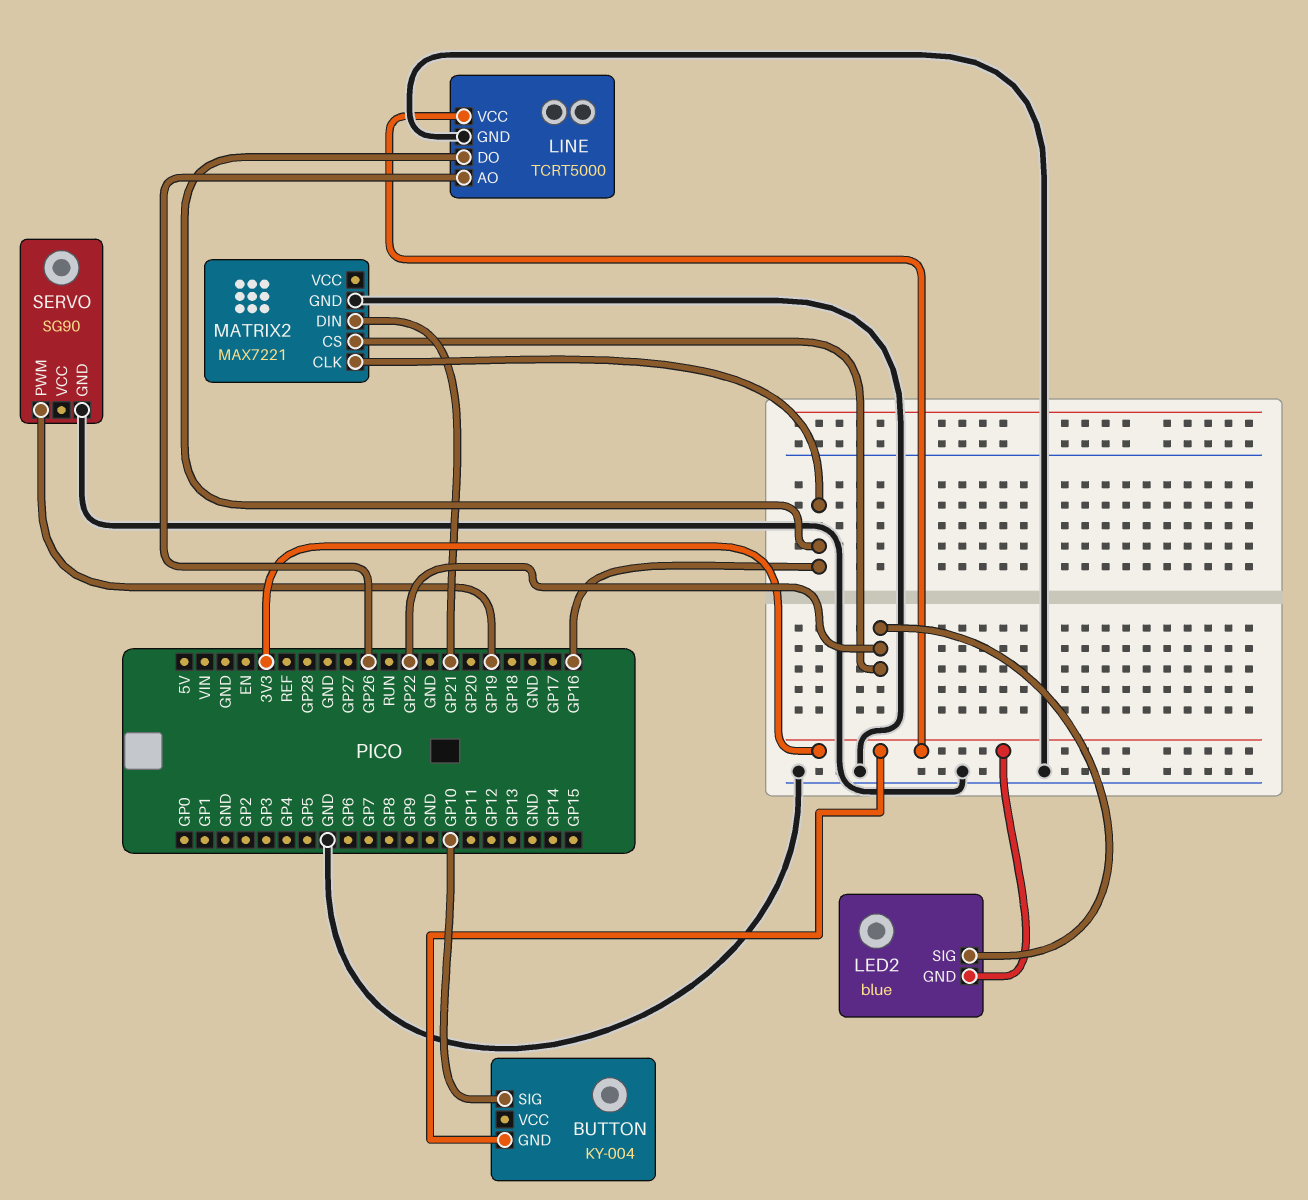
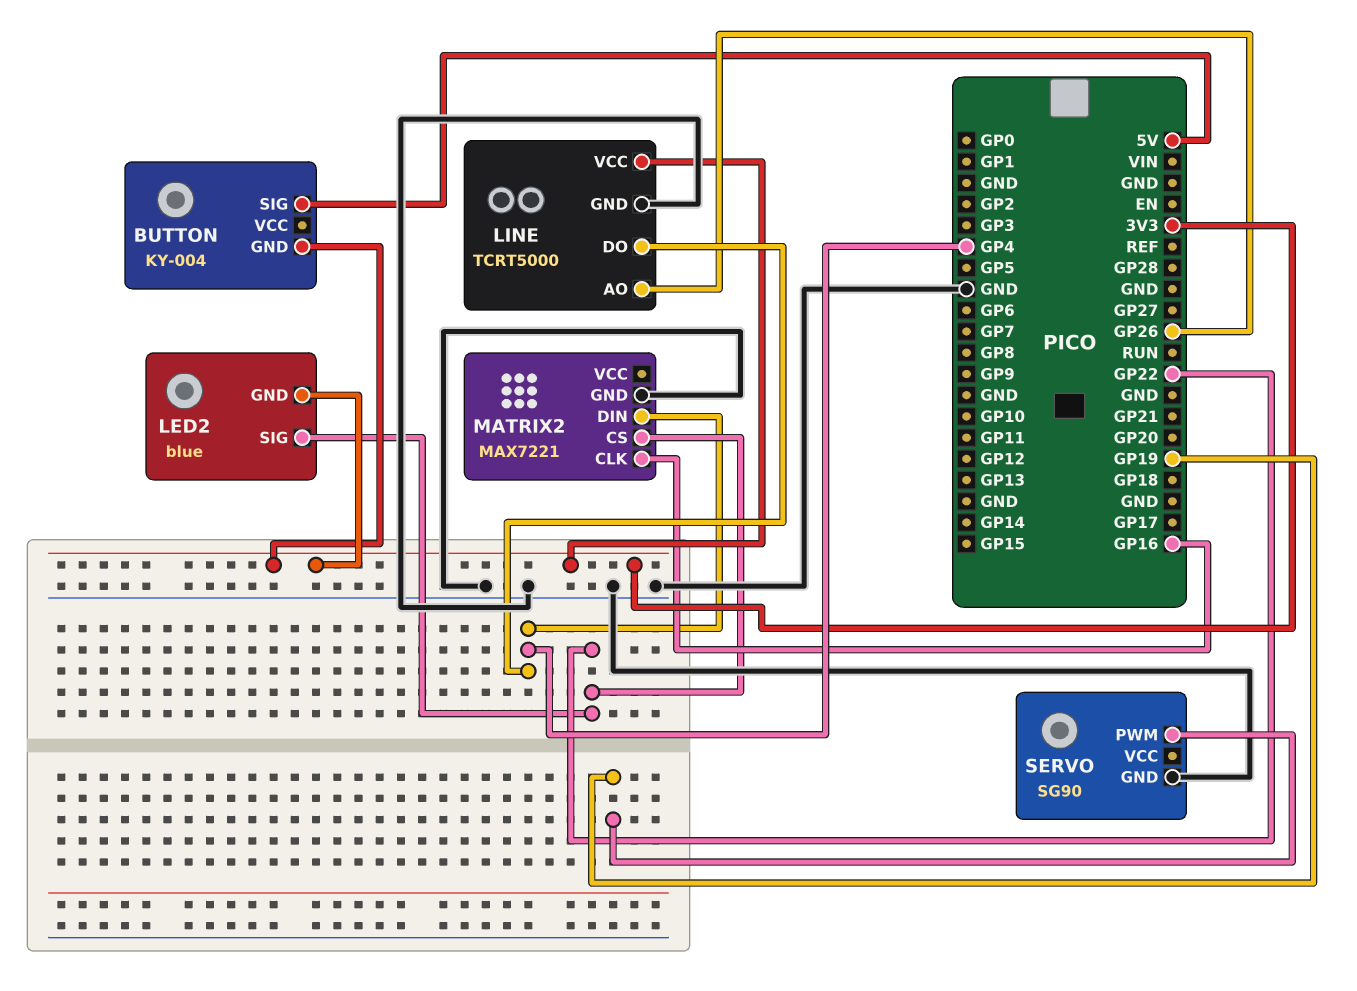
BUTTON pin SIG: GP10 -> 5V
LINE pin DO: GP16 -> GP4
MATRIX2 pin DIN: GP21 -> GP4

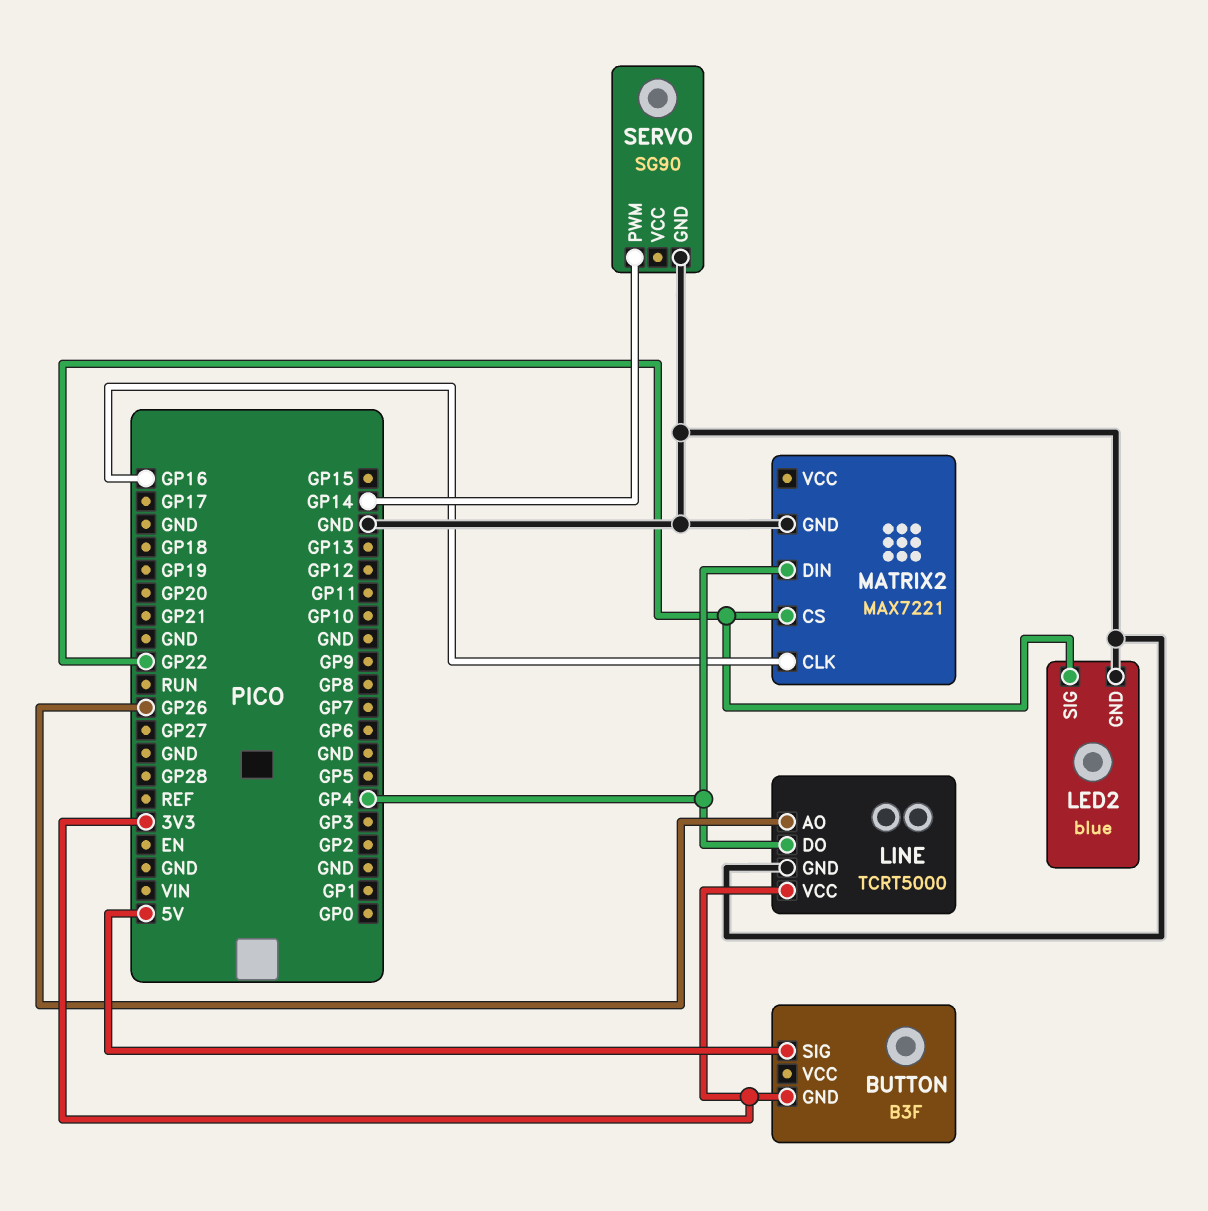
BUTTON: KY-004 -> B3F
LED2 pin GND: 3V3 -> GND
SERVO pin PWM: GP19 -> GP14

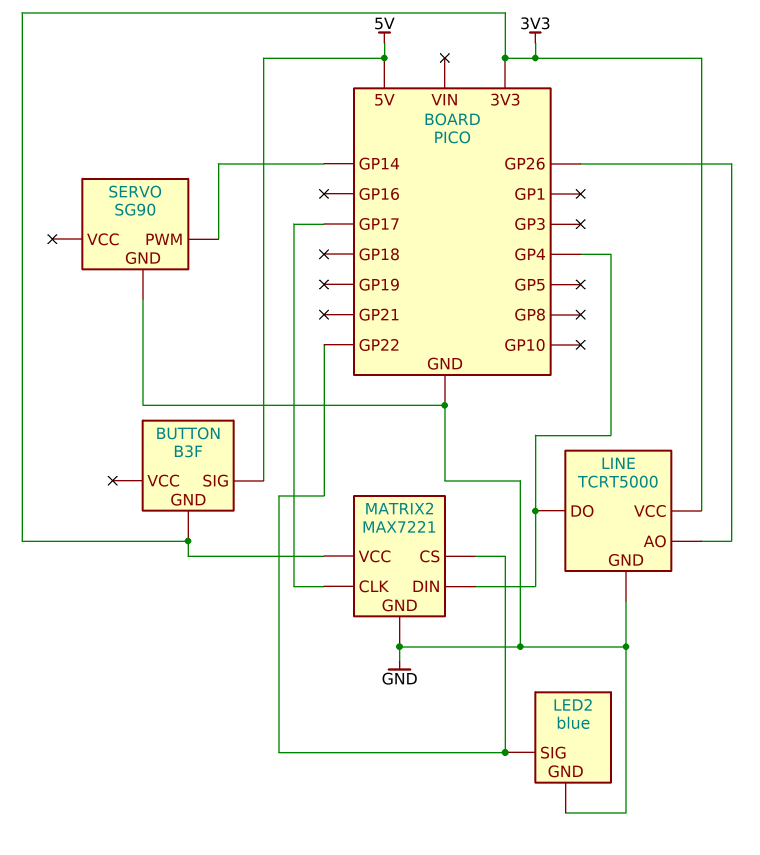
MATRIX2 pin CLK: GP16 -> GP17
MATRIX2 pin VCC: none -> 3V3

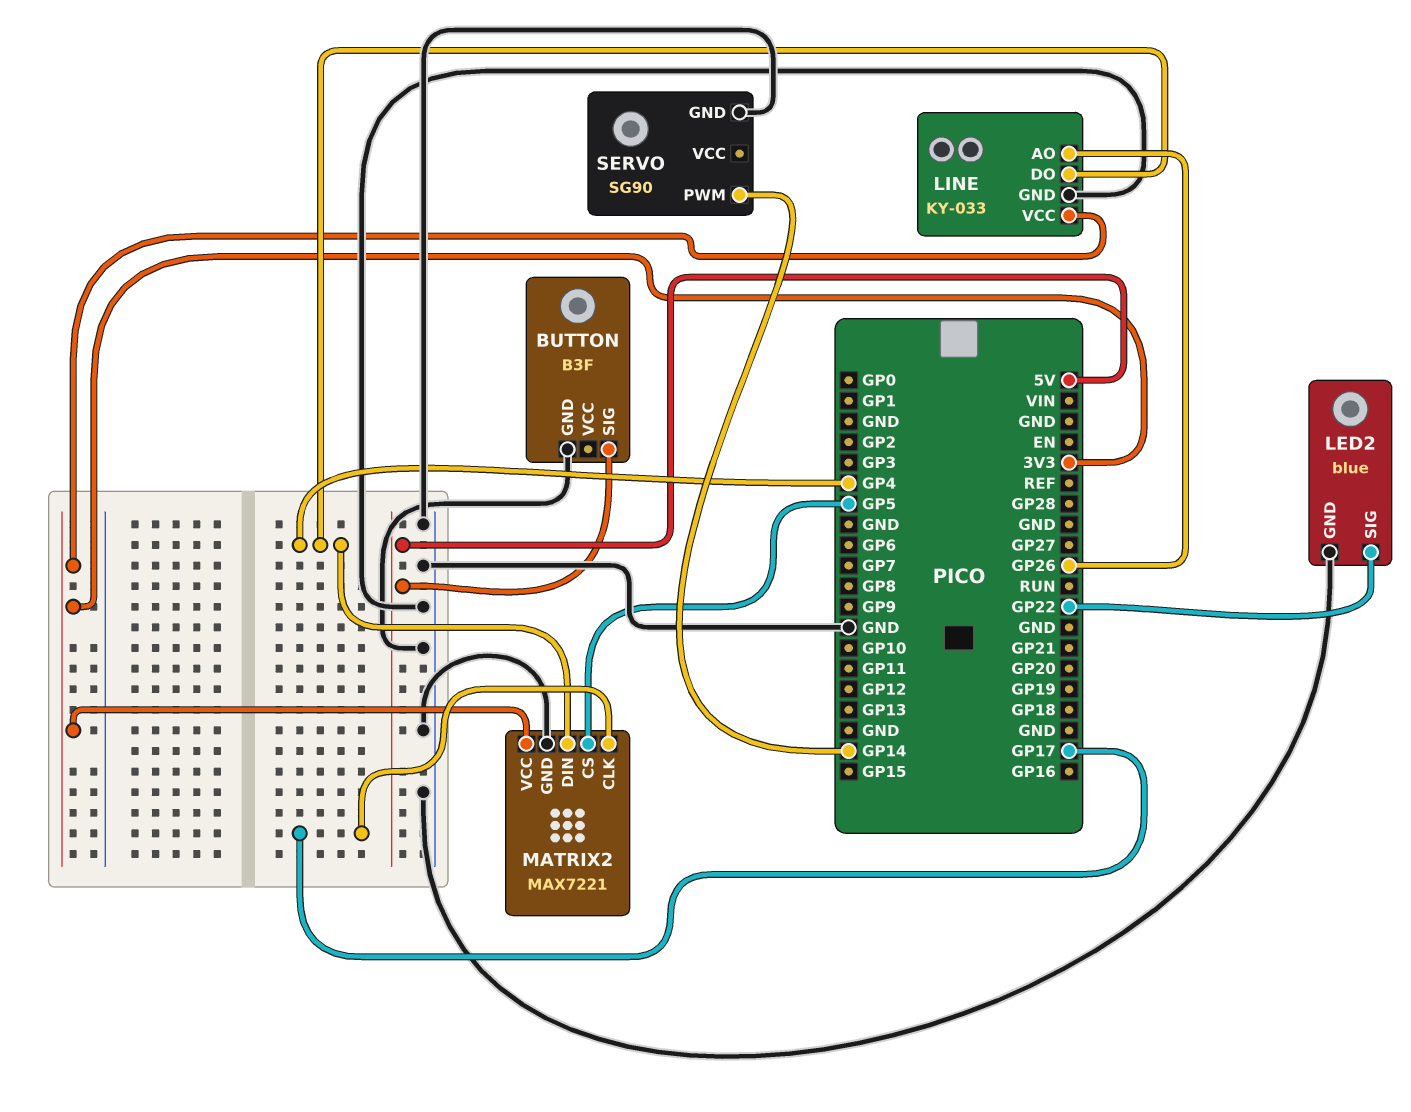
BUTTON pin GND: 3V3 -> GND
LINE: TCRT5000 -> KY-033
MATRIX2 pin CS: GP22 -> GP5

